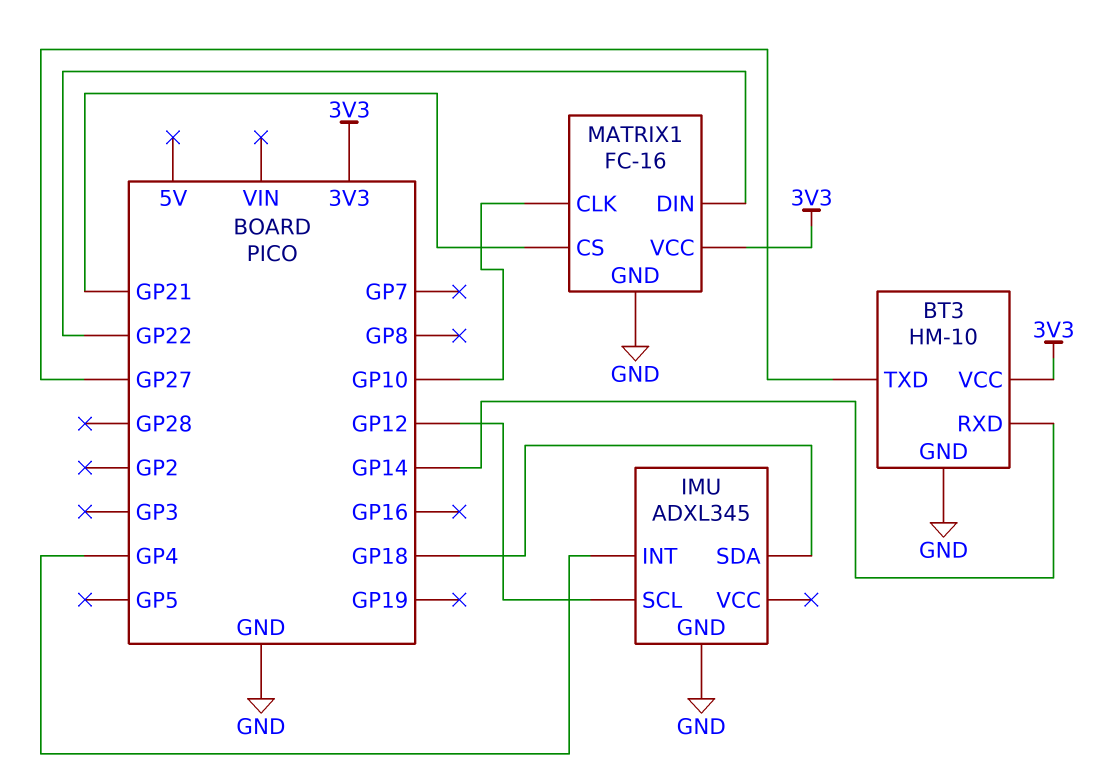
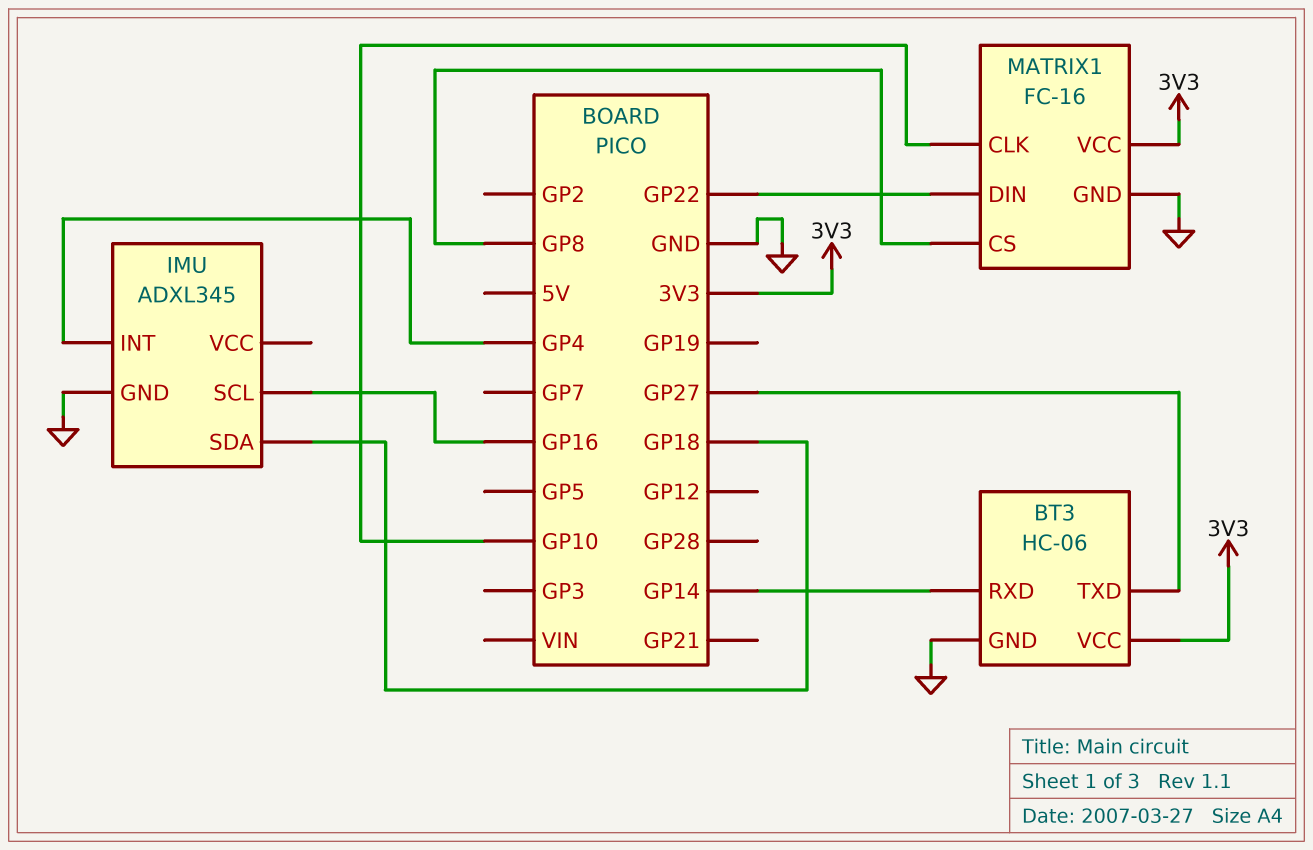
BT3: HM-10 -> HC-06
IMU pin SCL: GP12 -> GP16
MATRIX1 pin CS: GP21 -> GP8

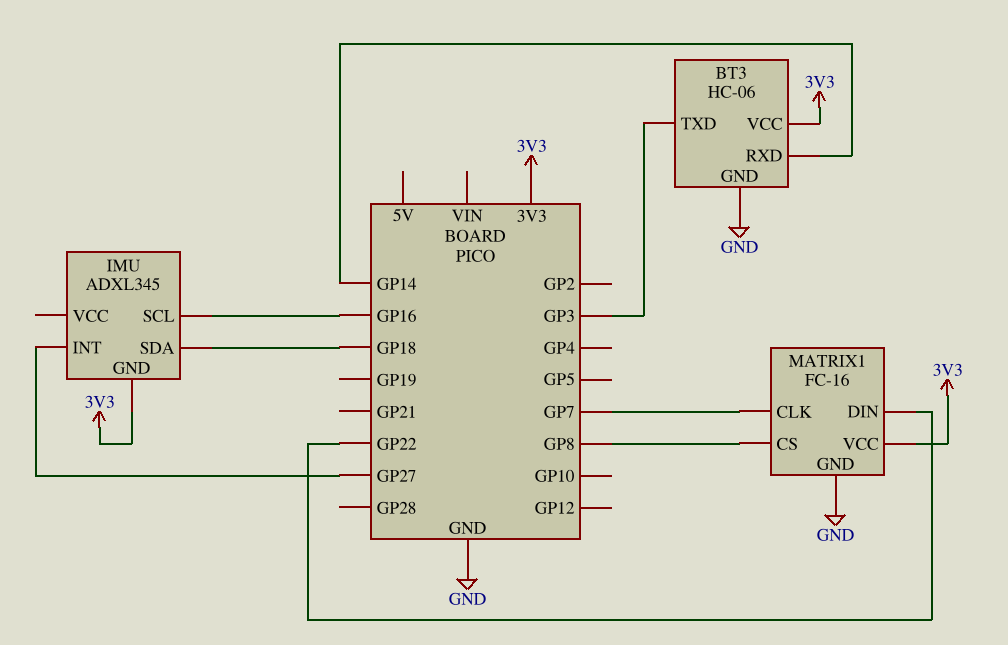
BT3 pin TXD: GP27 -> GP3
IMU pin GND: GND -> 3V3
IMU pin INT: GP4 -> GP27
MATRIX1 pin CLK: GP10 -> GP7

